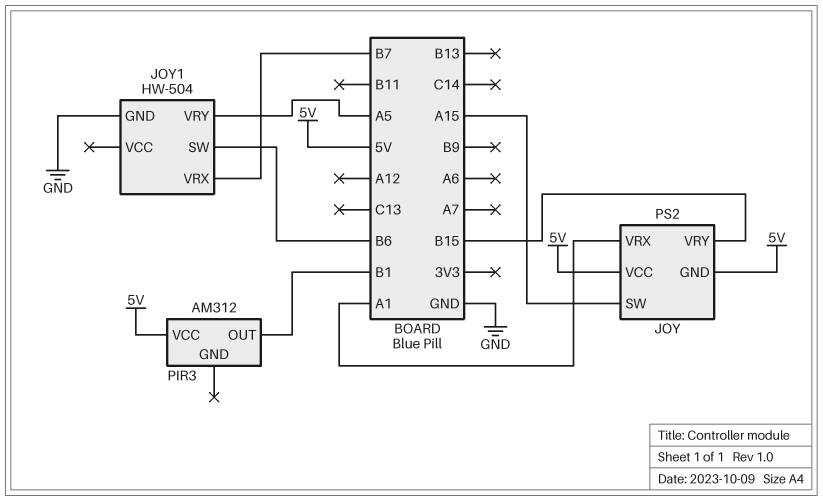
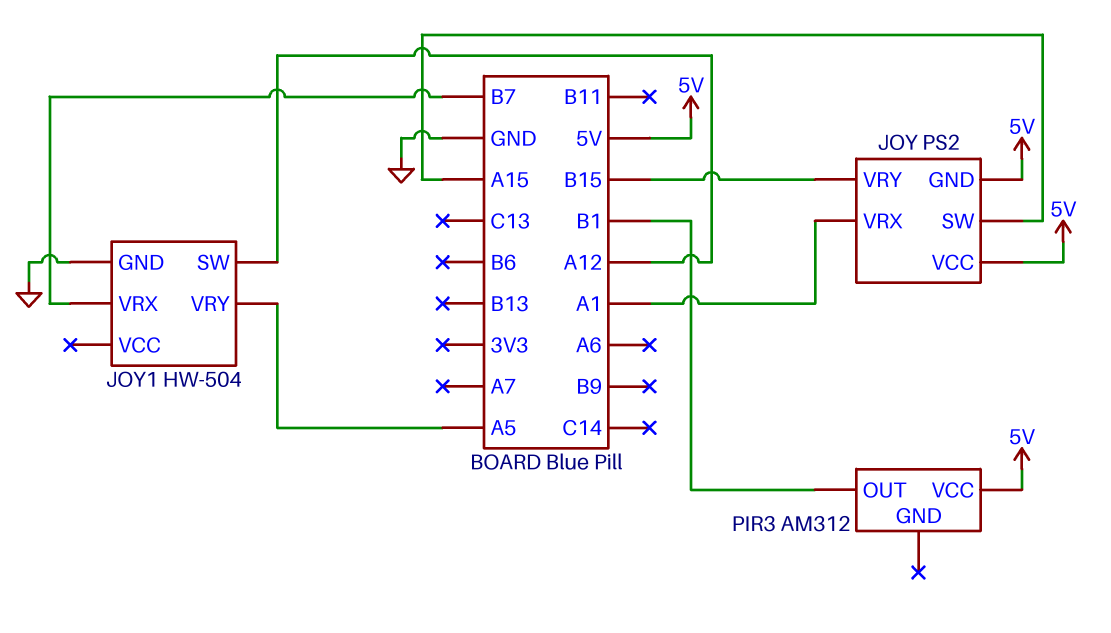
JOY1 pin SW: B6 -> A12

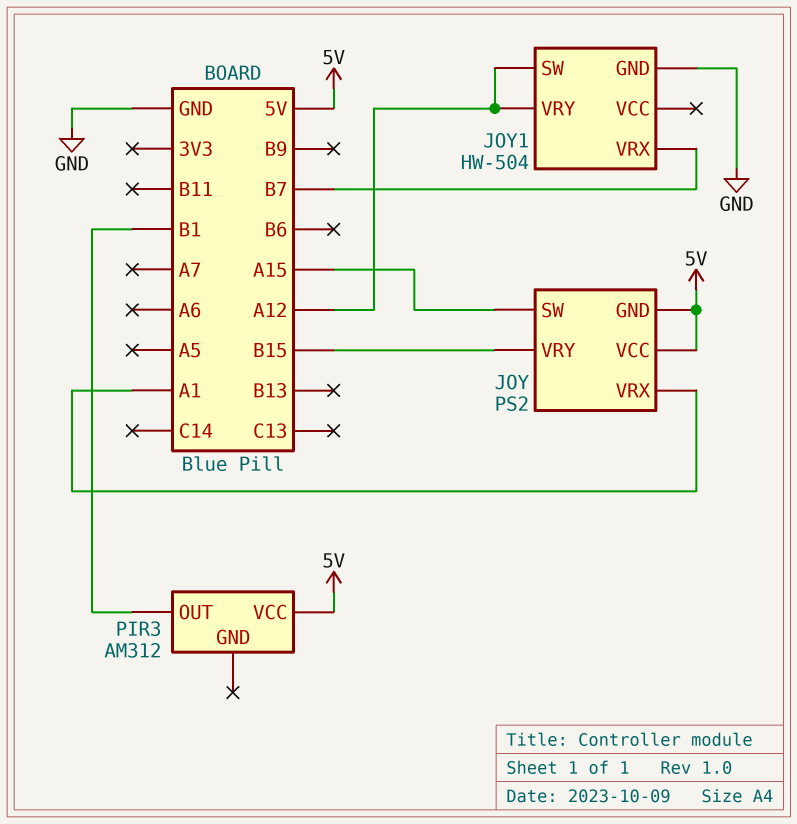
JOY1 pin VRY: A5 -> A12

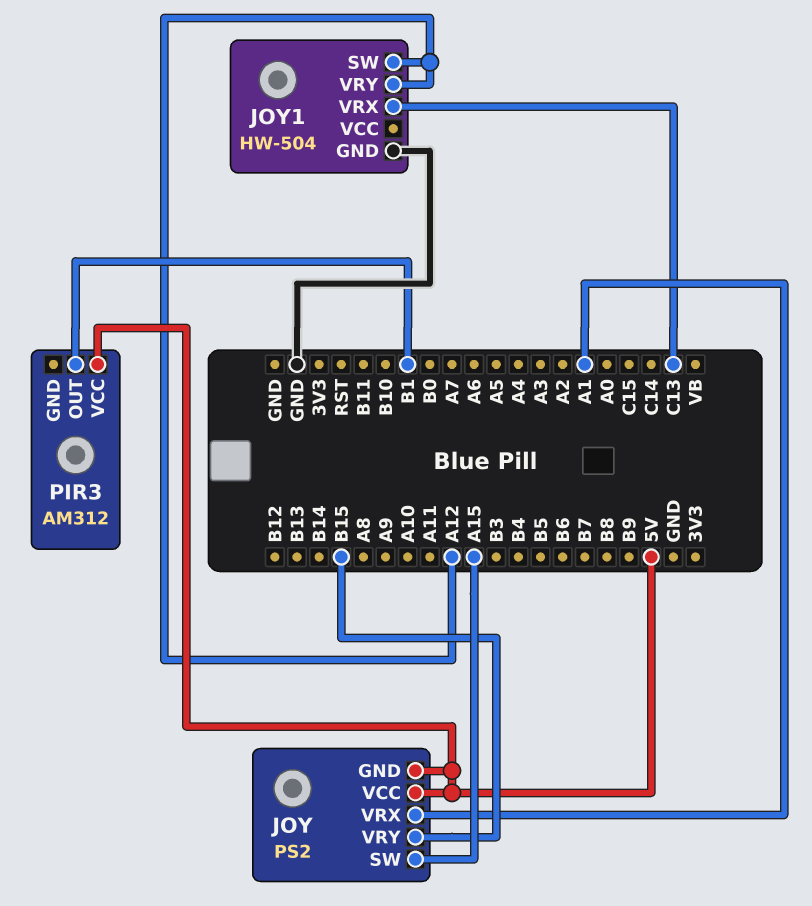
JOY1 pin VRX: B7 -> C13

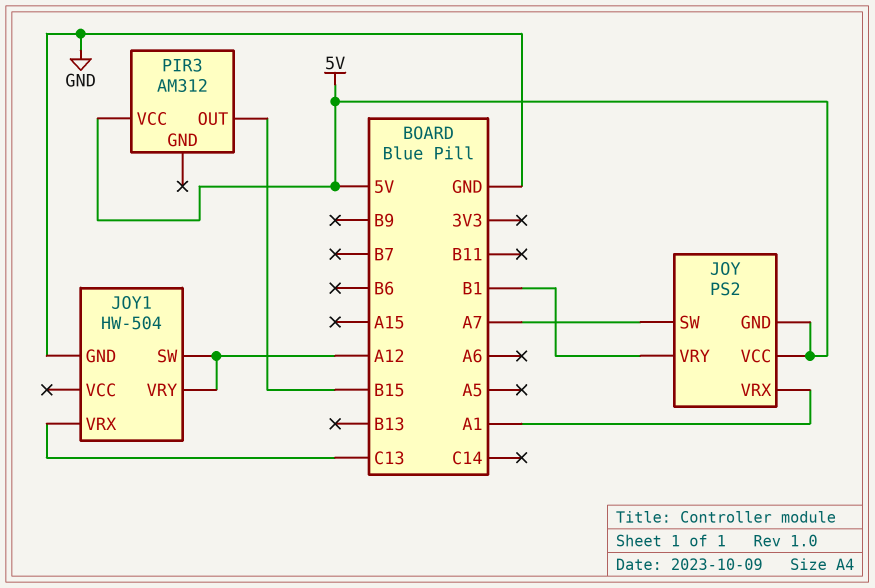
JOY pin SW: A15 -> A7
JOY pin VRY: B15 -> B1
PIR3 pin OUT: B1 -> B15

